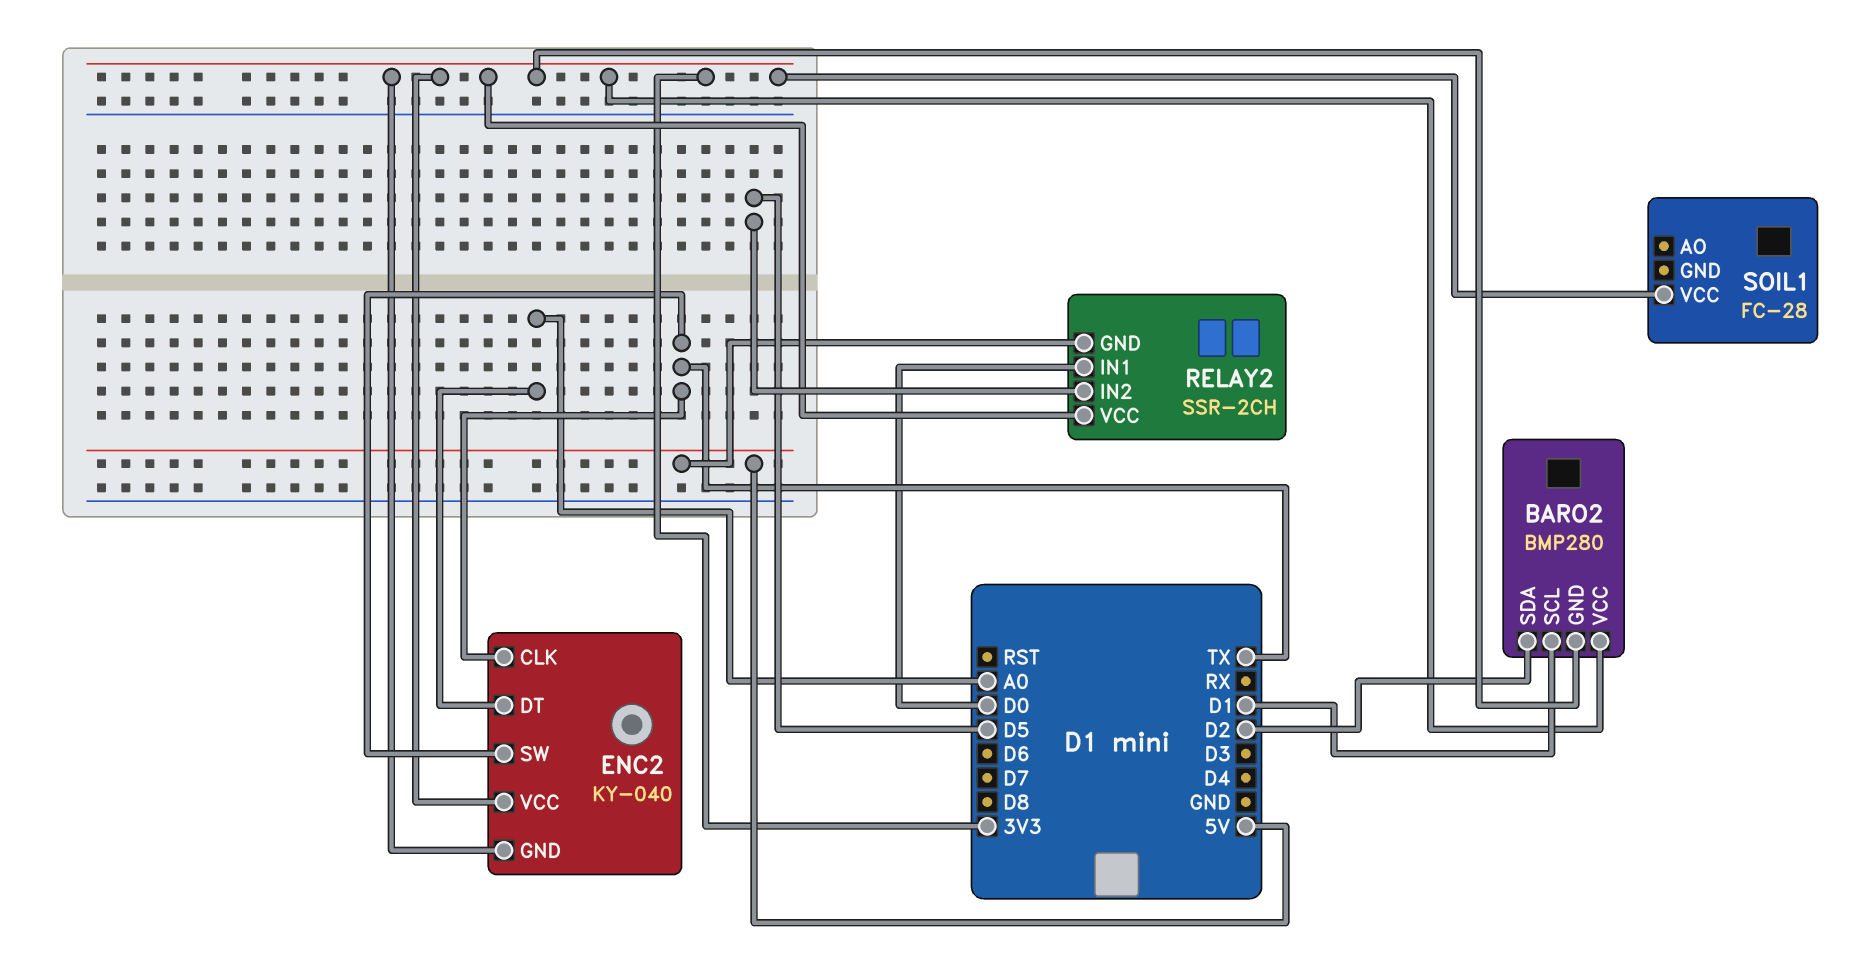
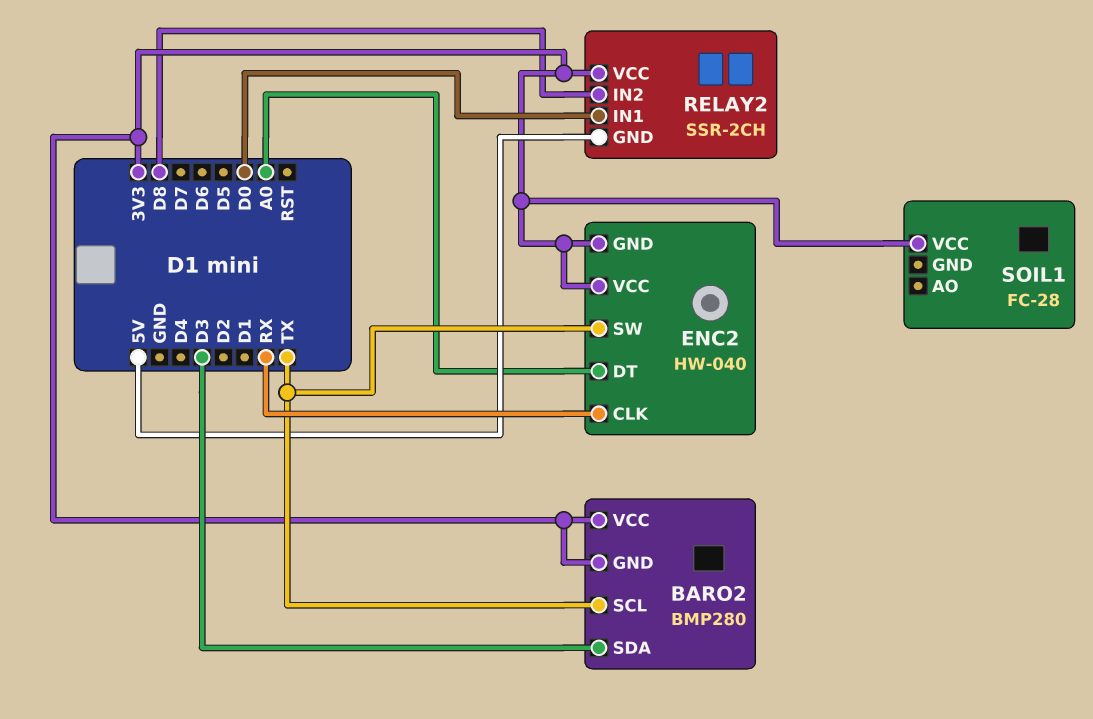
BARO2 pin SCL: D1 -> TX
BARO2 pin SDA: D2 -> D3
ENC2: KY-040 -> HW-040
ENC2 pin CLK: TX -> RX
RELAY2 pin IN2: D5 -> D8

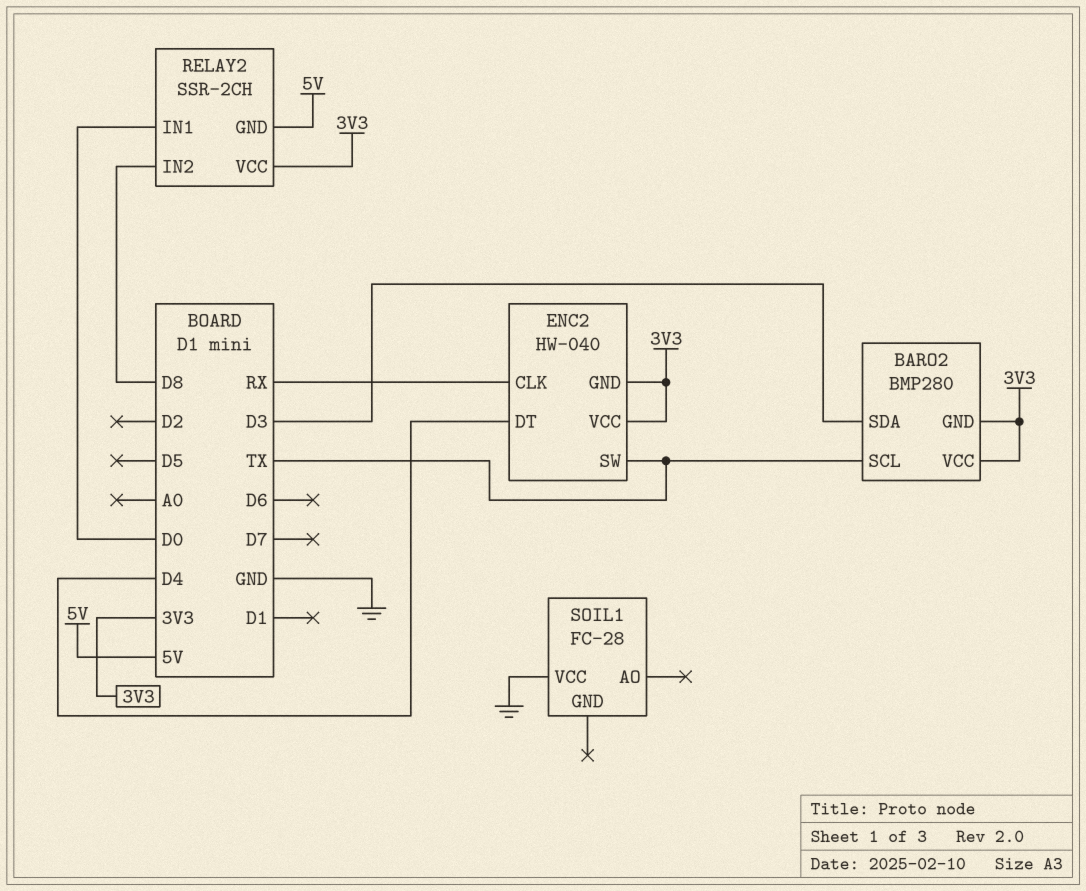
ENC2 pin DT: A0 -> D4
SOIL1 pin VCC: 3V3 -> GND

